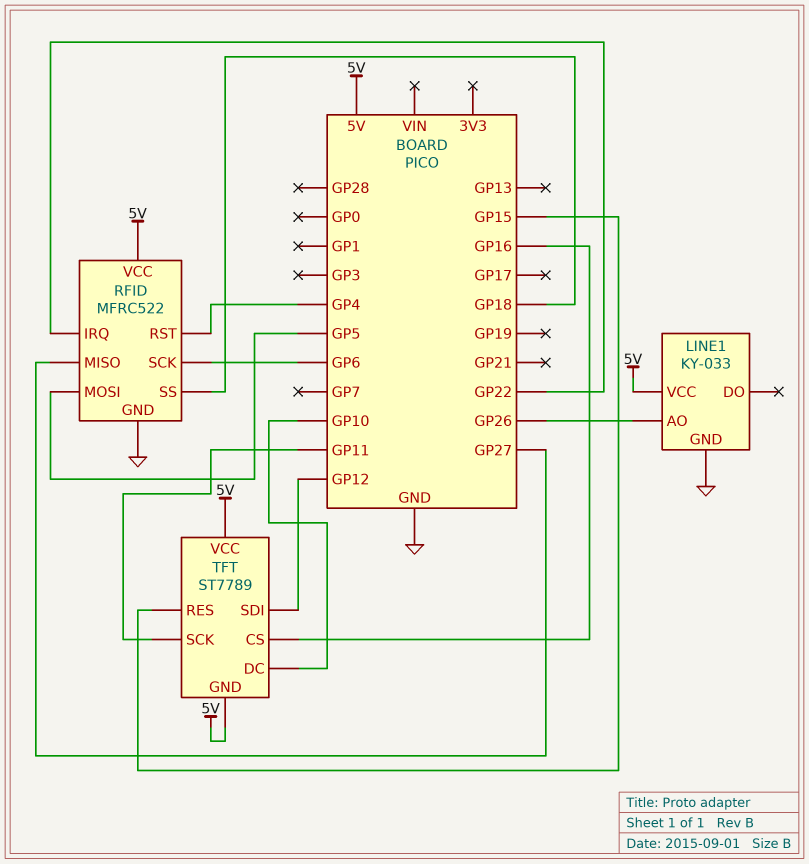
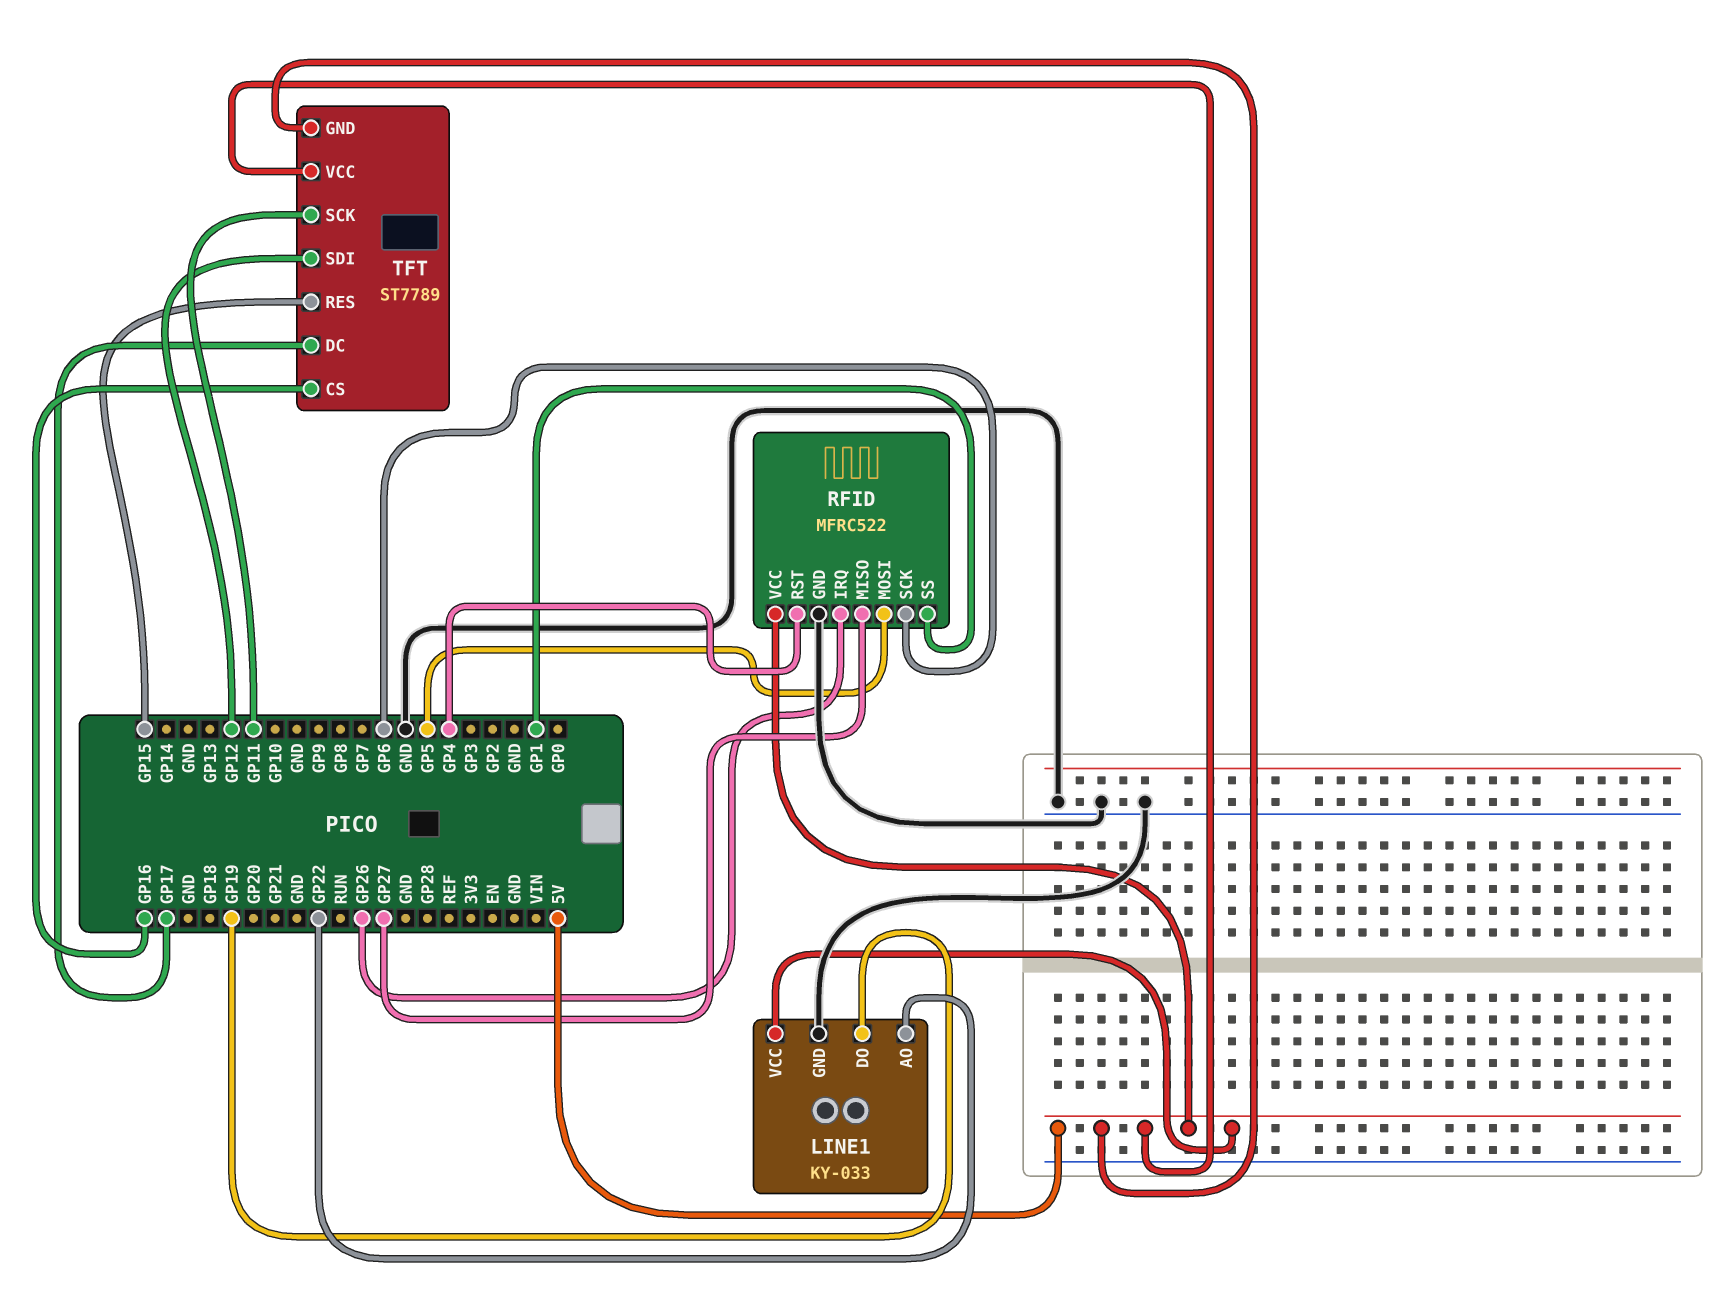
LINE1 pin AO: GP26 -> GP22
LINE1 pin DO: none -> GP19
RFID pin IRQ: GP22 -> GP26
RFID pin SS: GP18 -> GP1
TFT pin DC: GP10 -> GP17

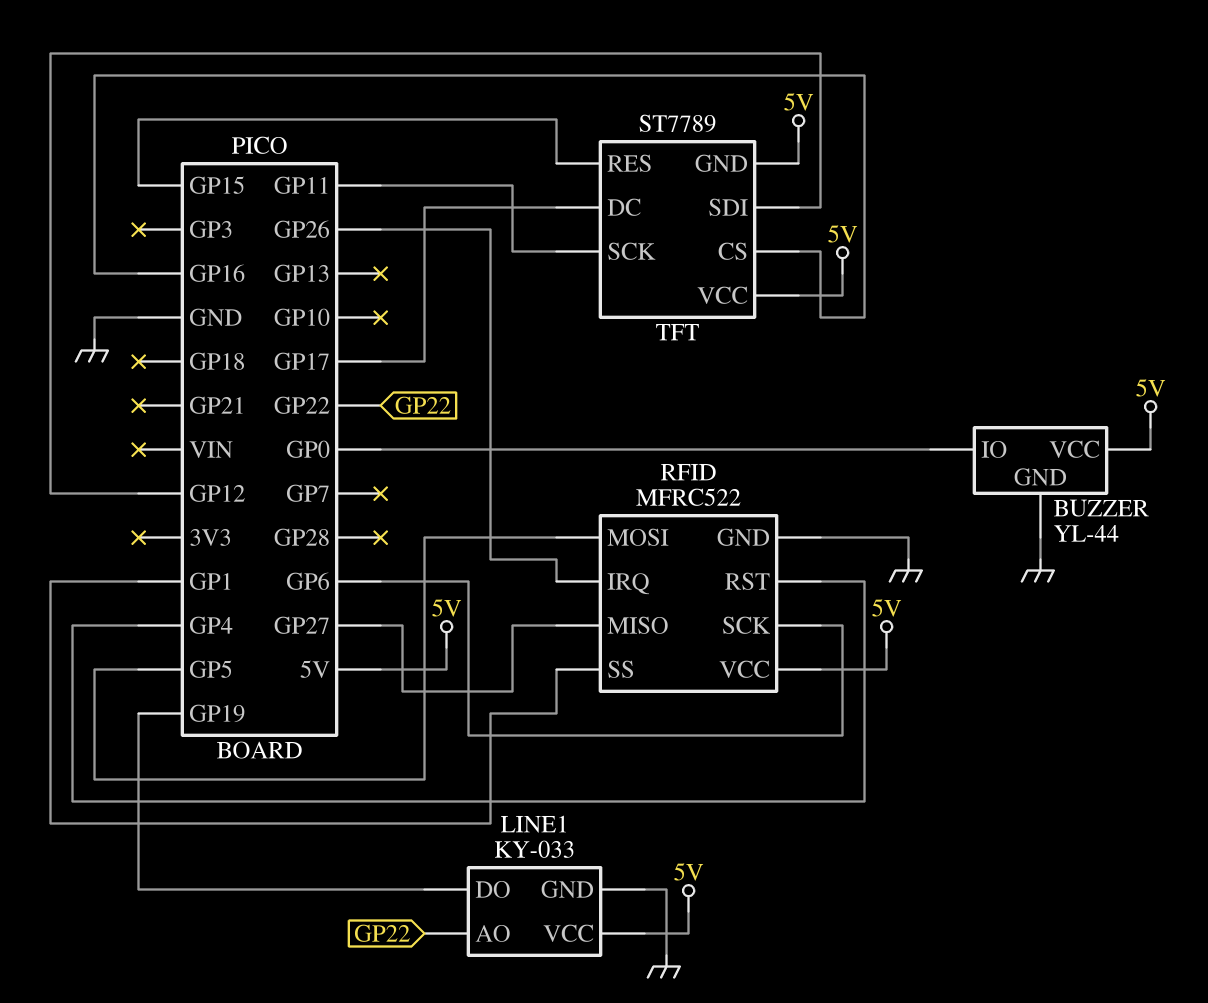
BUZZER: none -> YL-44
BUZZER pin GND: none -> GND
BUZZER pin IO: none -> GP0
BUZZER pin VCC: none -> 5V

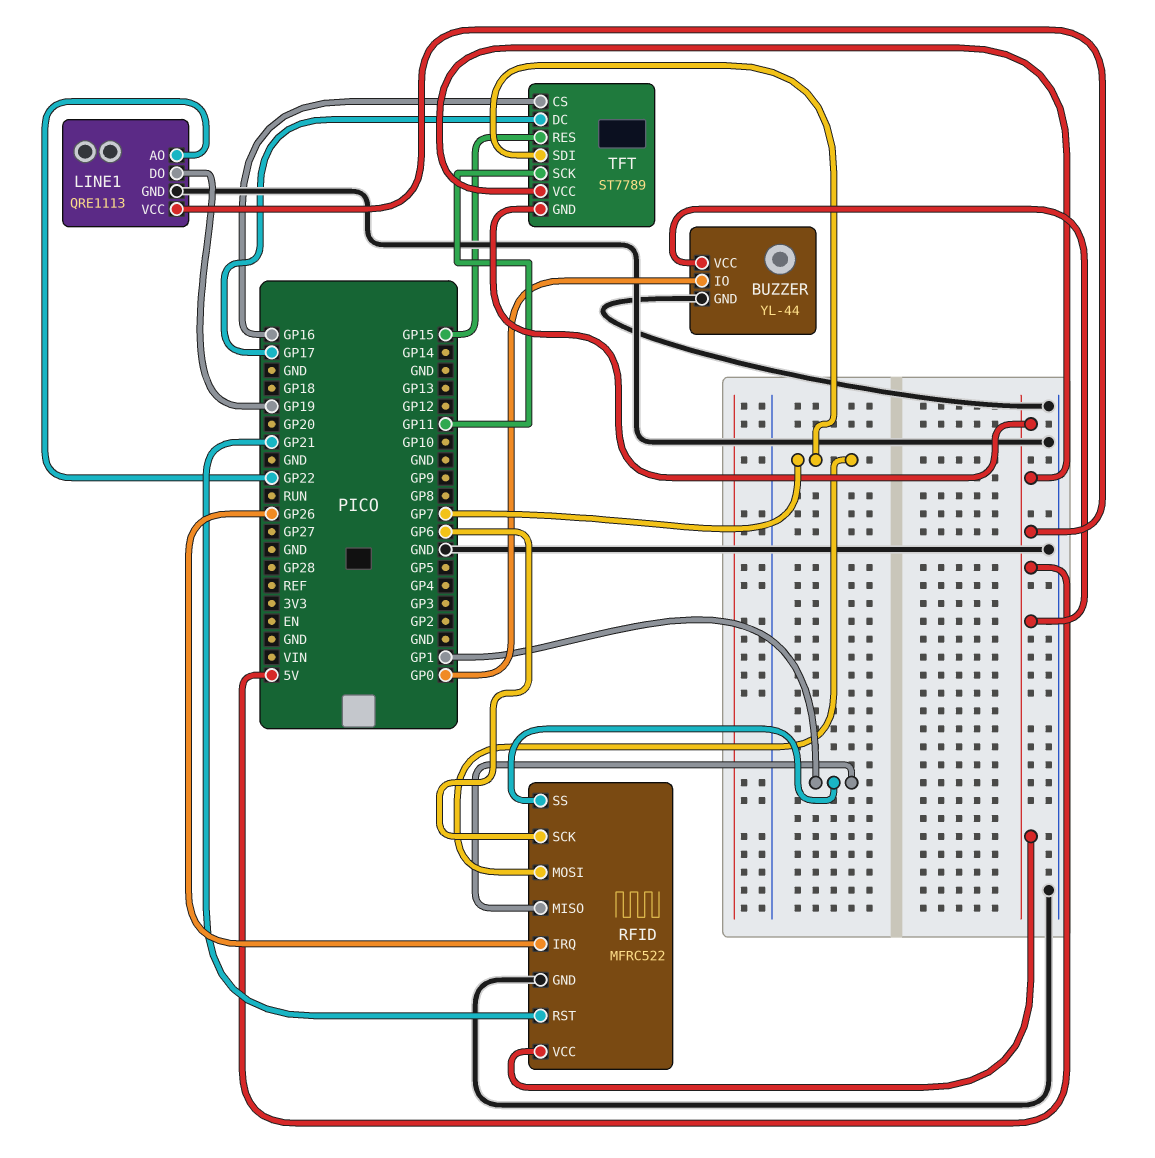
LINE1: KY-033 -> QRE1113
RFID pin MISO: GP27 -> GP1
RFID pin MOSI: GP5 -> GP7
RFID pin RST: GP4 -> GP21
TFT pin SDI: GP12 -> GP7

